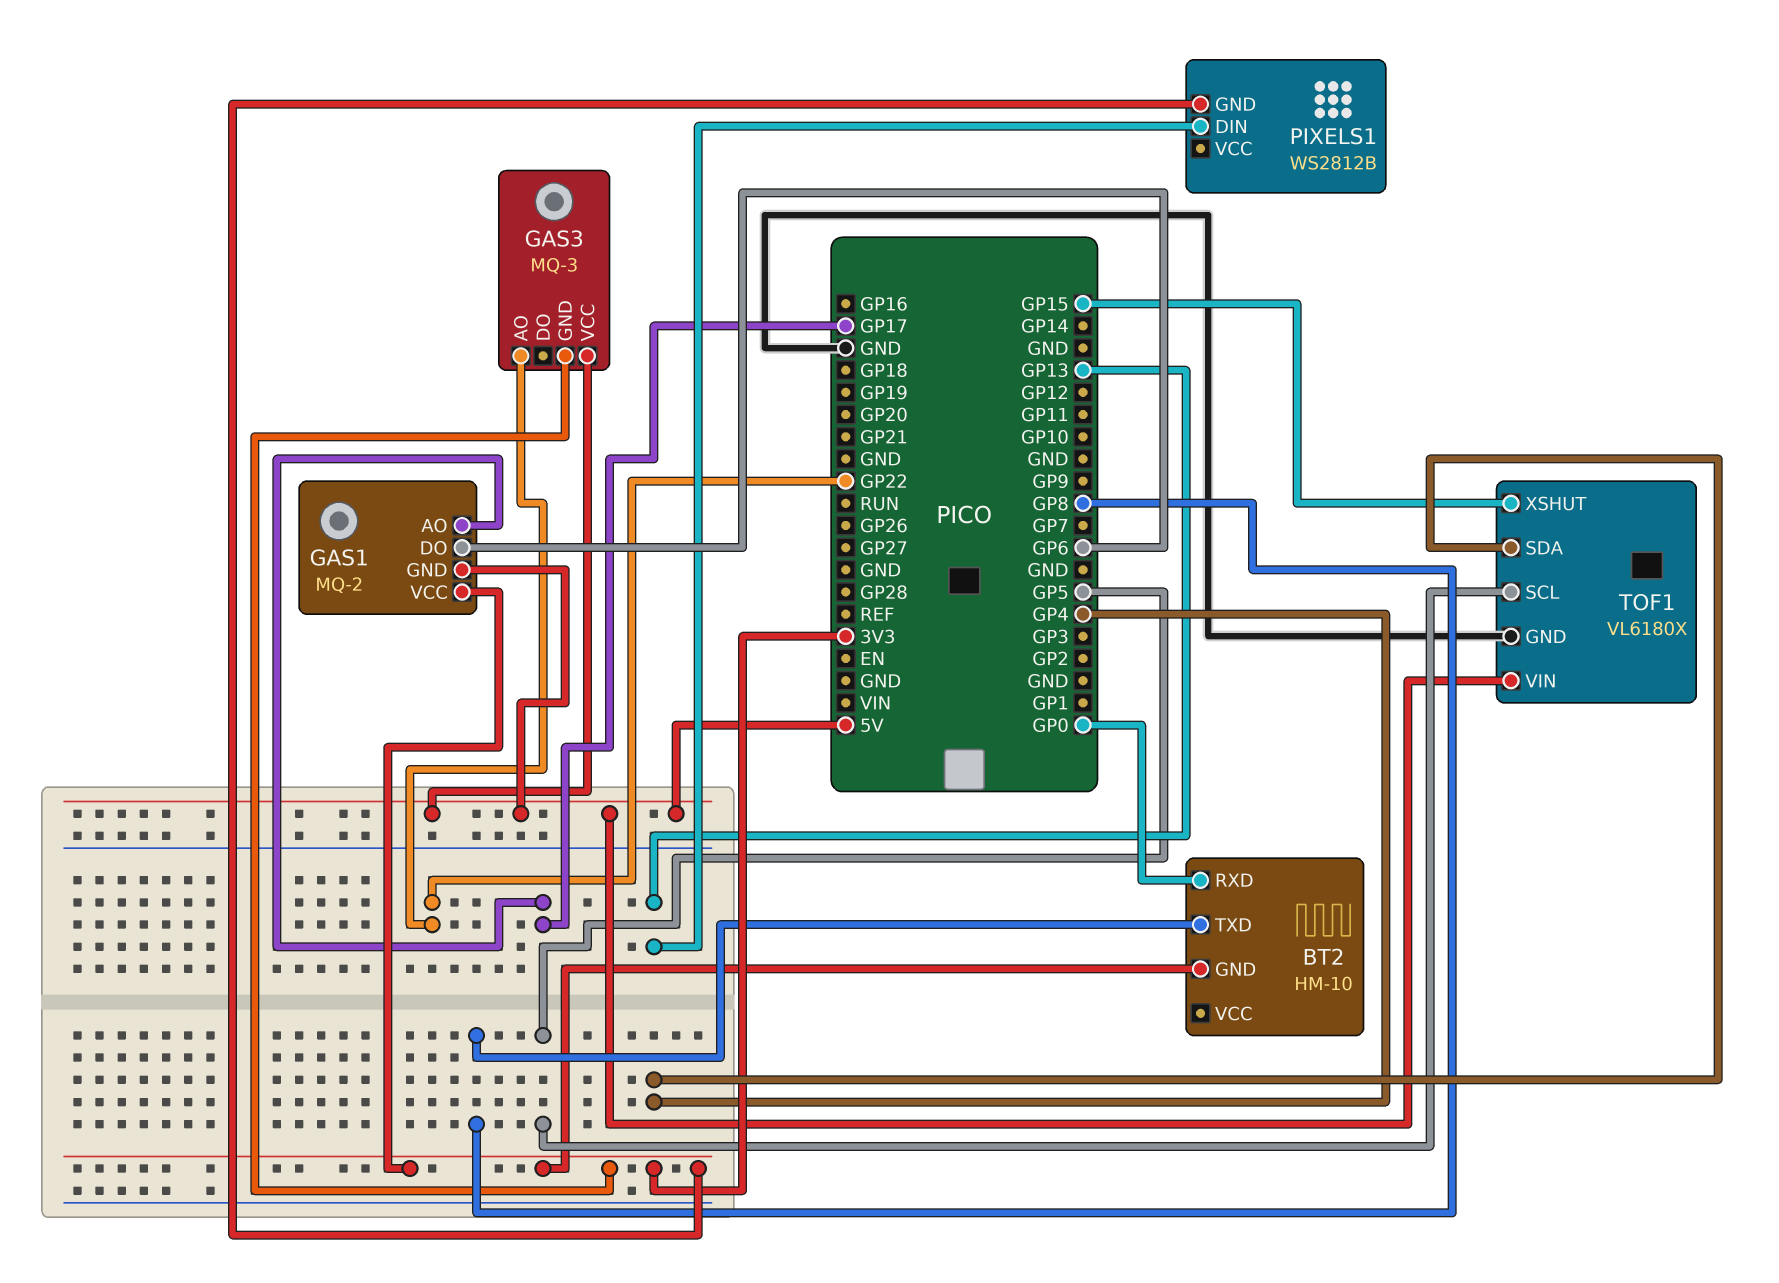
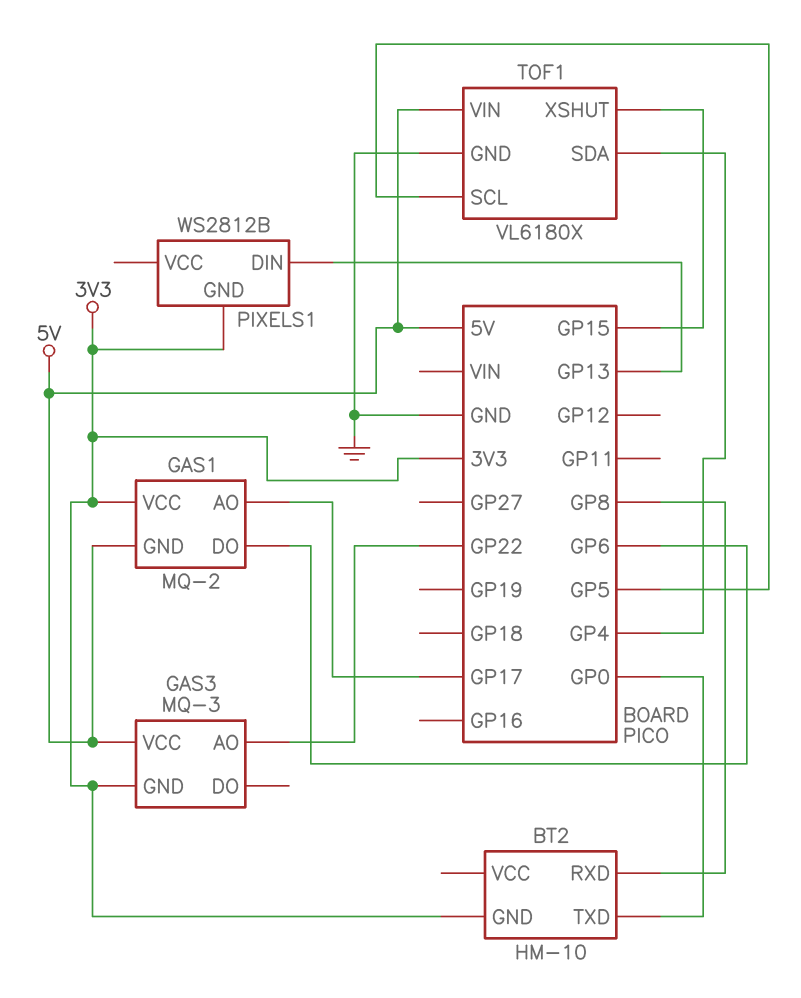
BT2 pin RXD: GP0 -> GP8
BT2 pin TXD: GP8 -> GP0

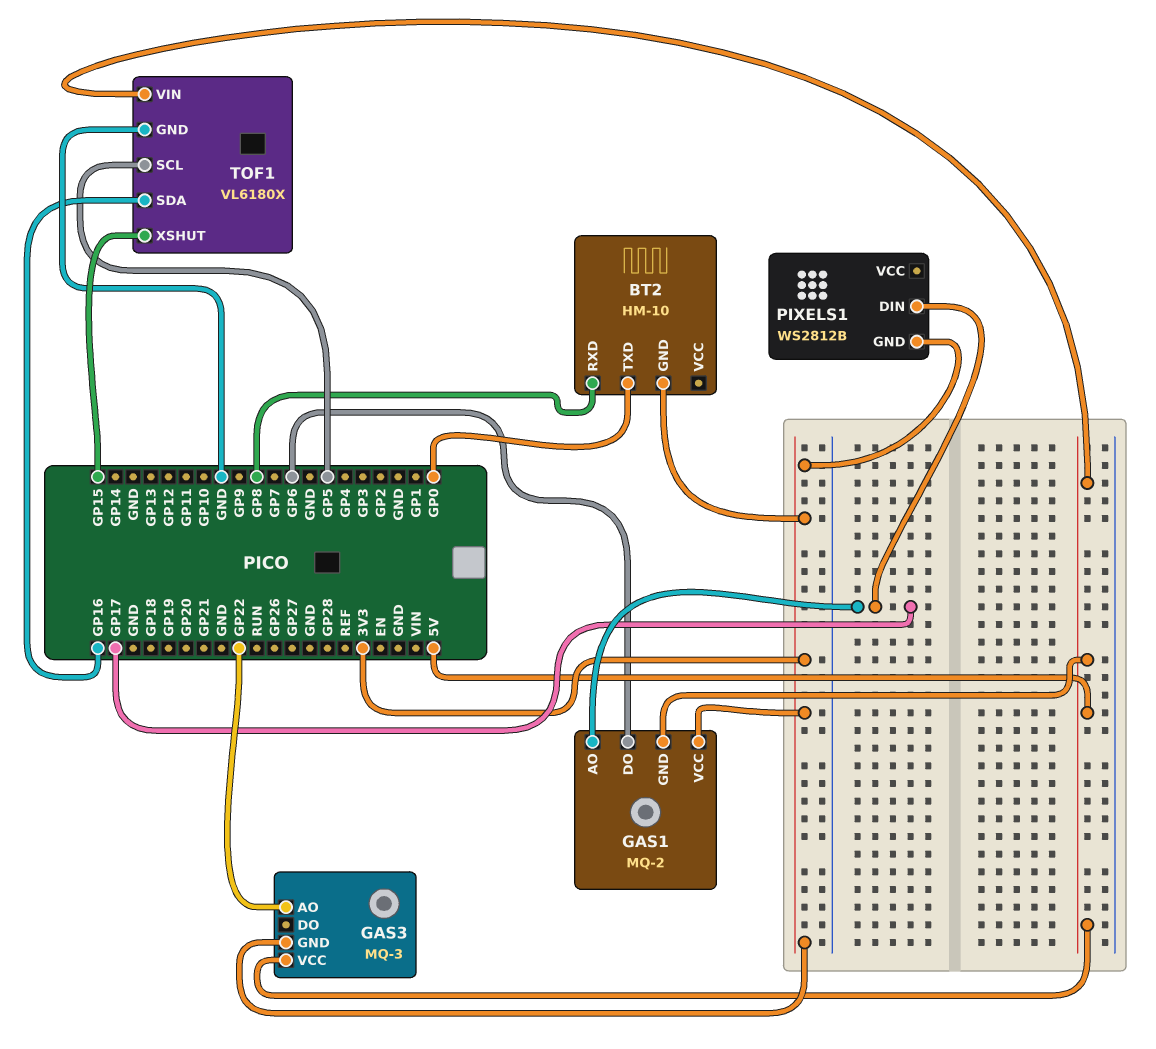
PIXELS1 pin DIN: GP13 -> GP17
TOF1 pin SDA: GP4 -> GP16

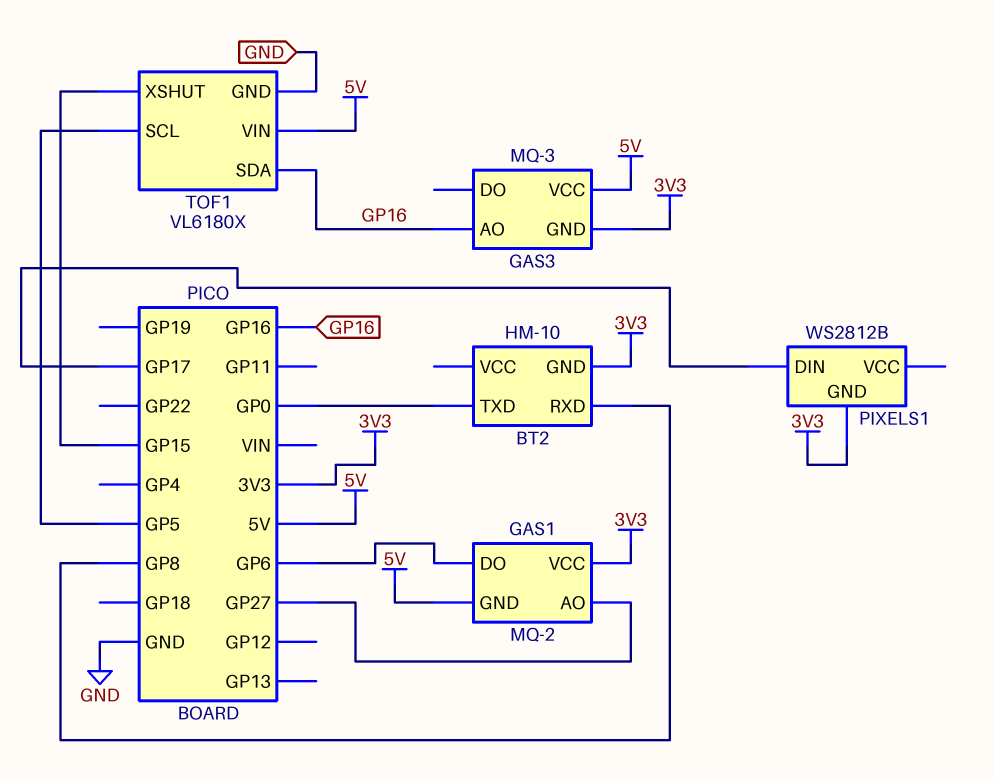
GAS1 pin AO: GP17 -> GP27
GAS3 pin AO: GP22 -> GP16

